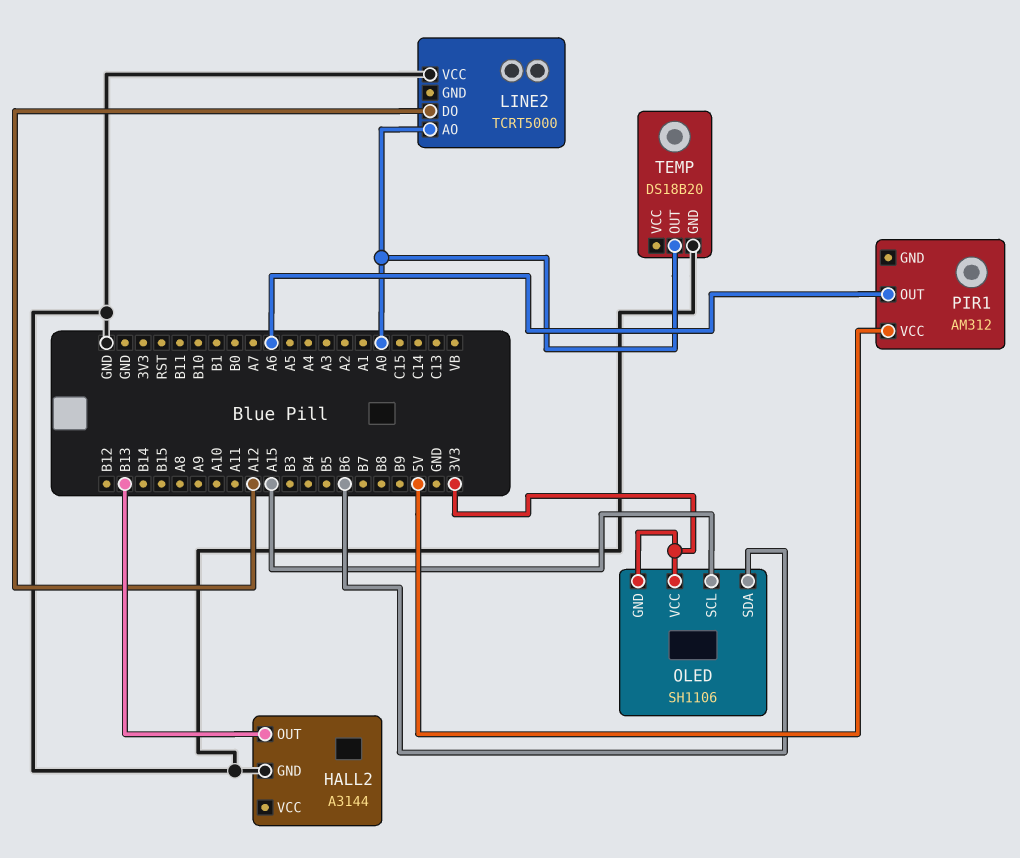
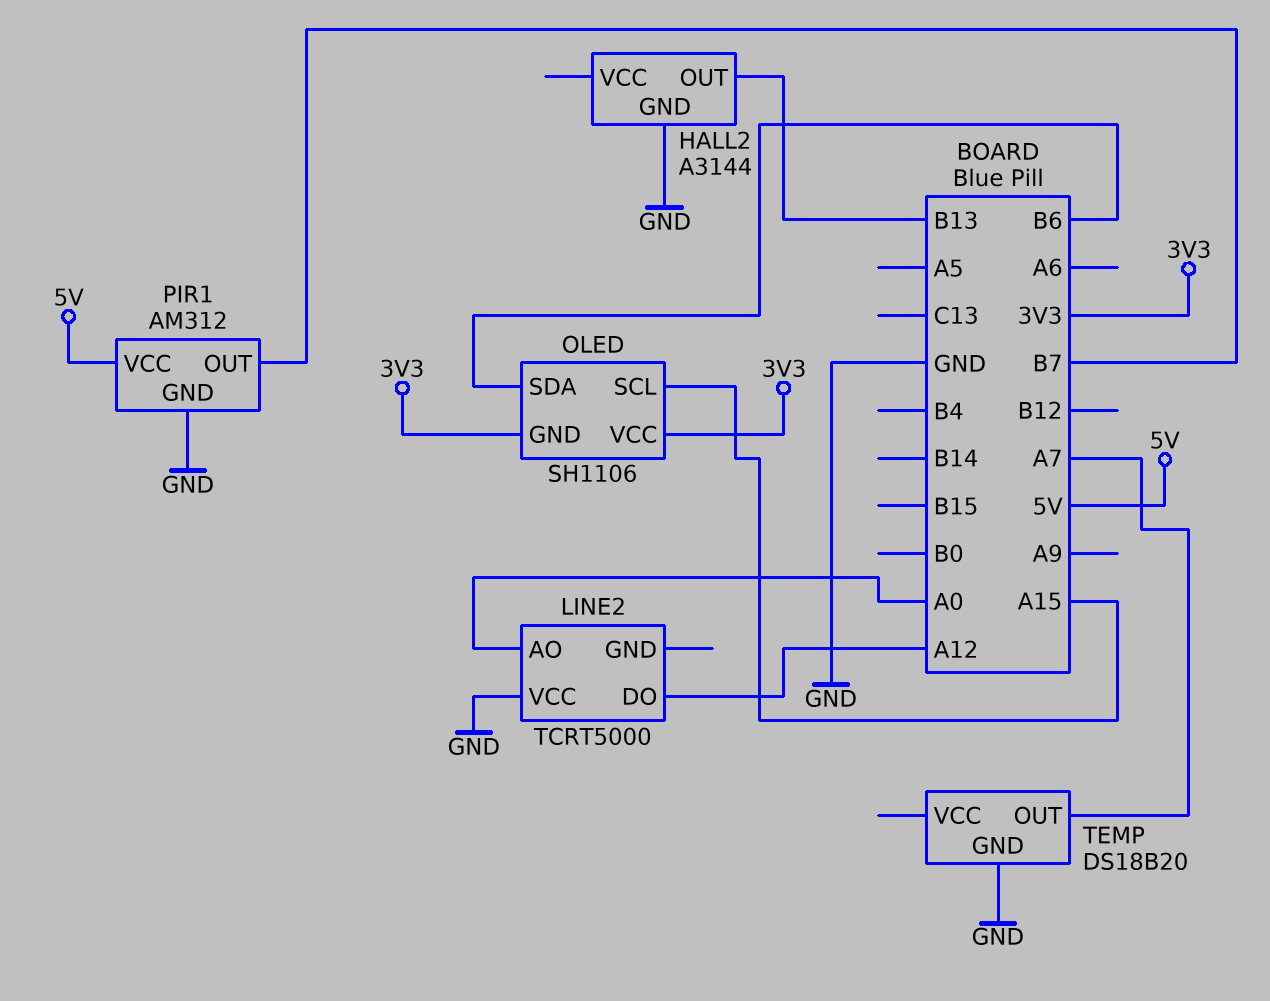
PIR1 pin GND: none -> GND
PIR1 pin OUT: A6 -> B7
TEMP pin OUT: A0 -> A7

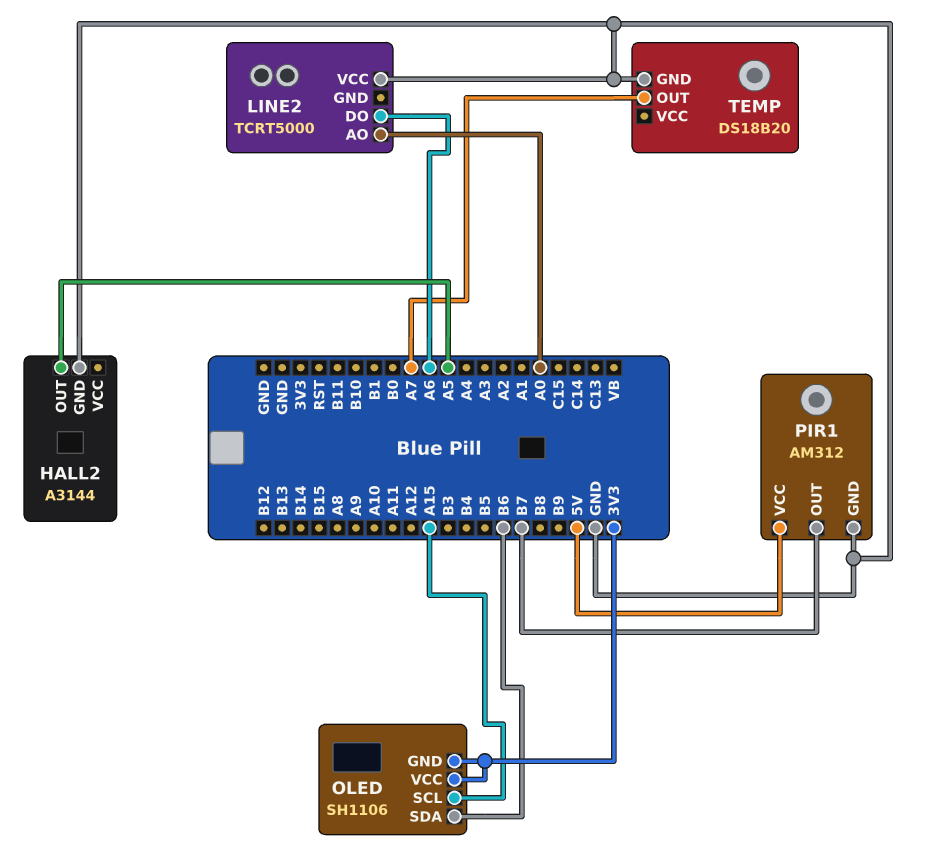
HALL2 pin OUT: B13 -> A5
LINE2 pin DO: A12 -> A6

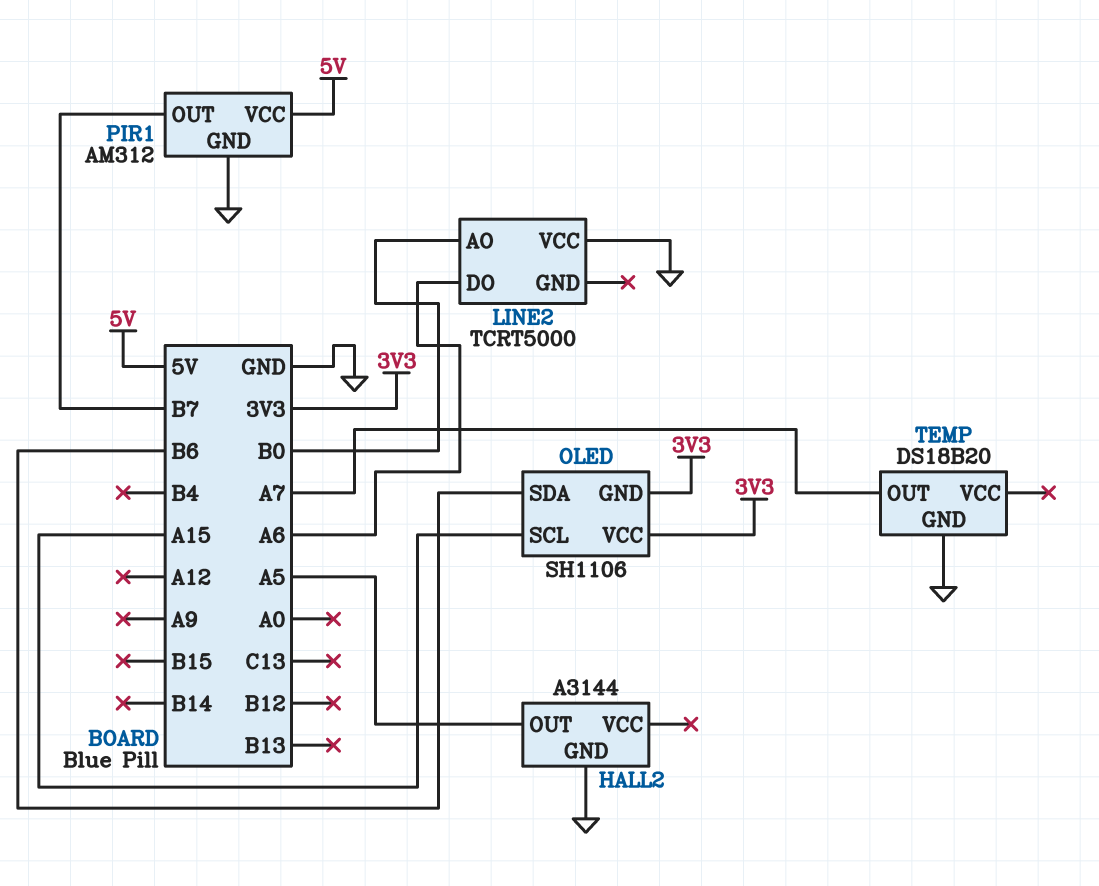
LINE2 pin AO: A0 -> B0

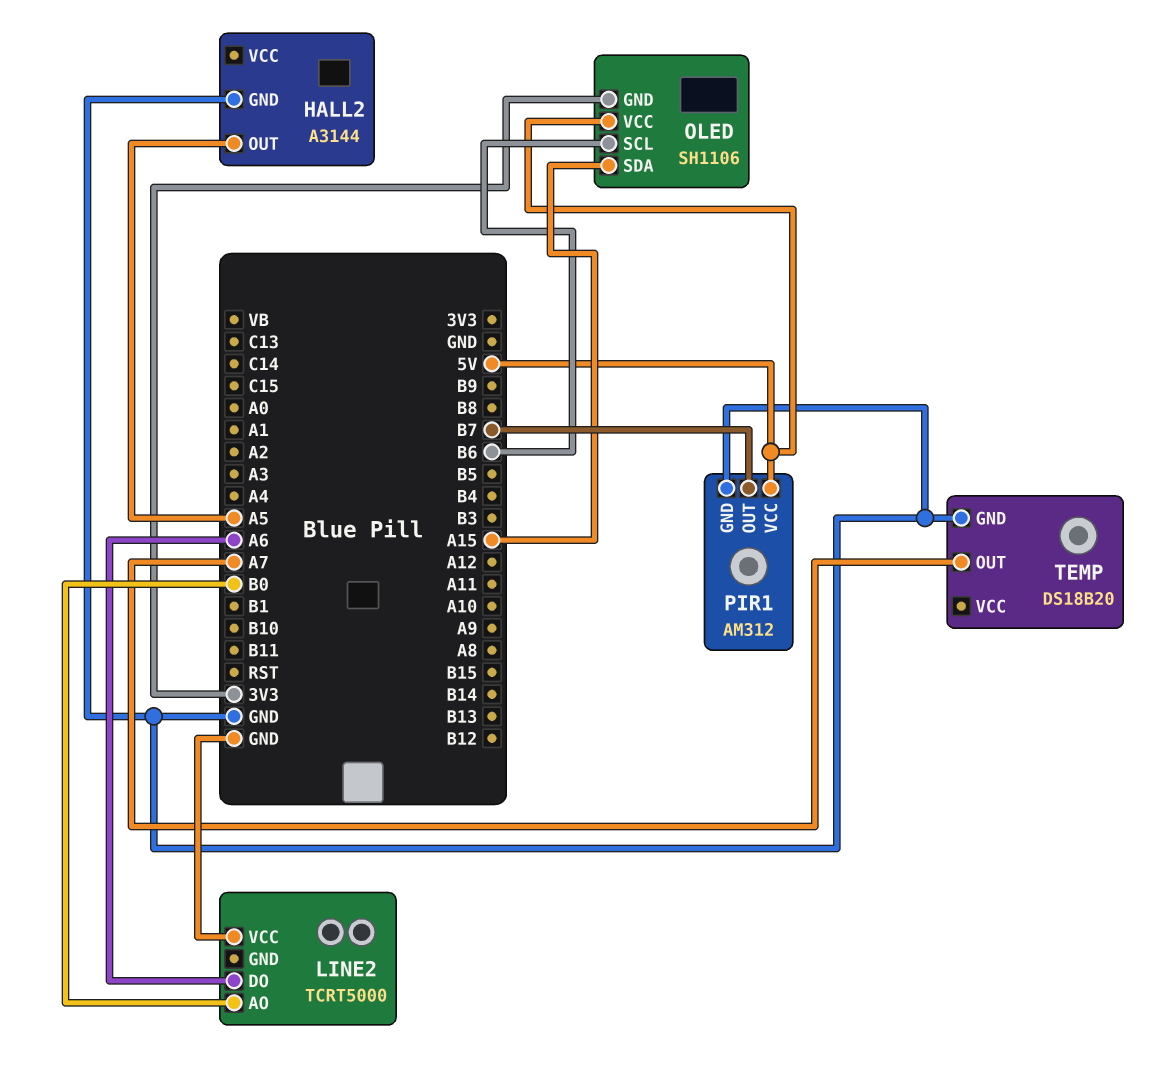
OLED pin SCL: A15 -> B6
OLED pin SDA: B6 -> A15
OLED pin VCC: 3V3 -> 5V

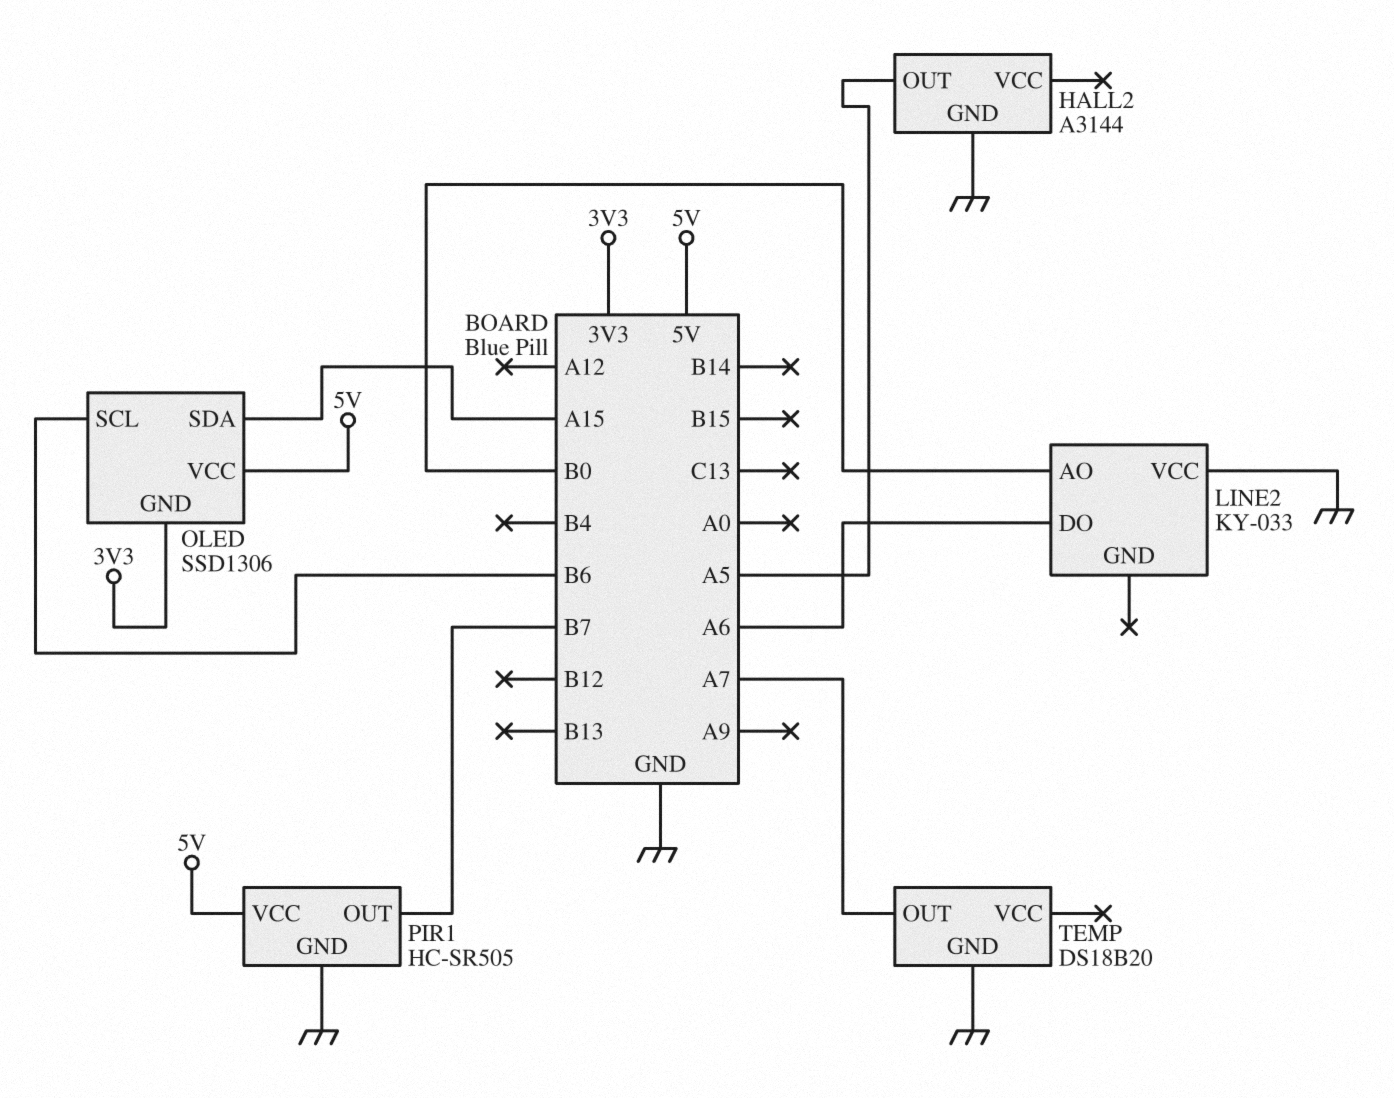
LINE2: TCRT5000 -> KY-033
OLED: SH1106 -> SSD1306
PIR1: AM312 -> HC-SR505

